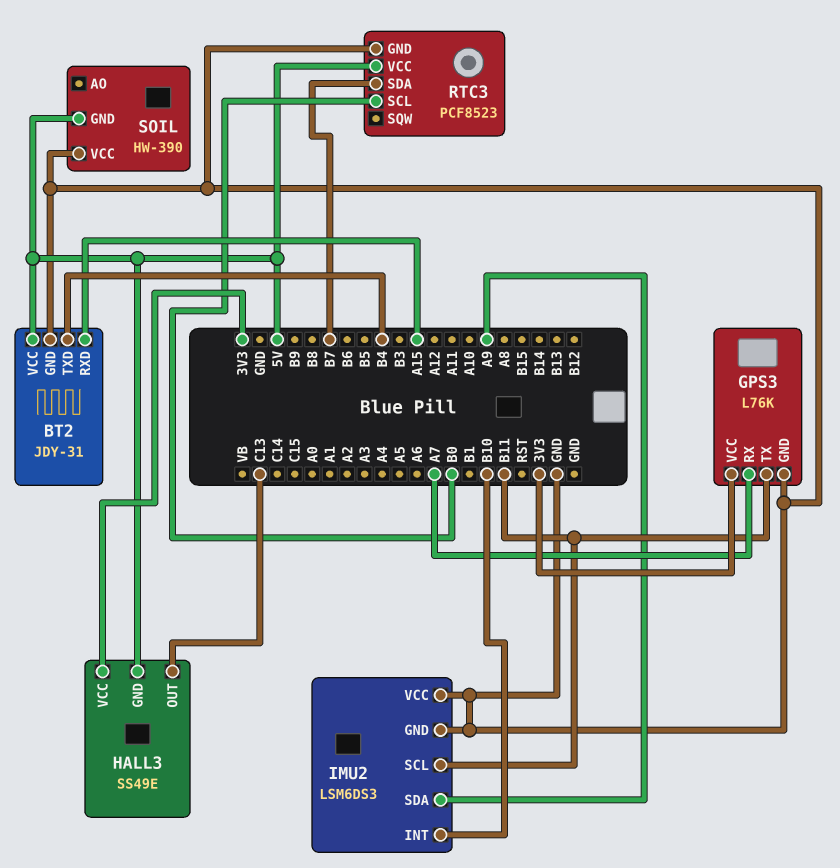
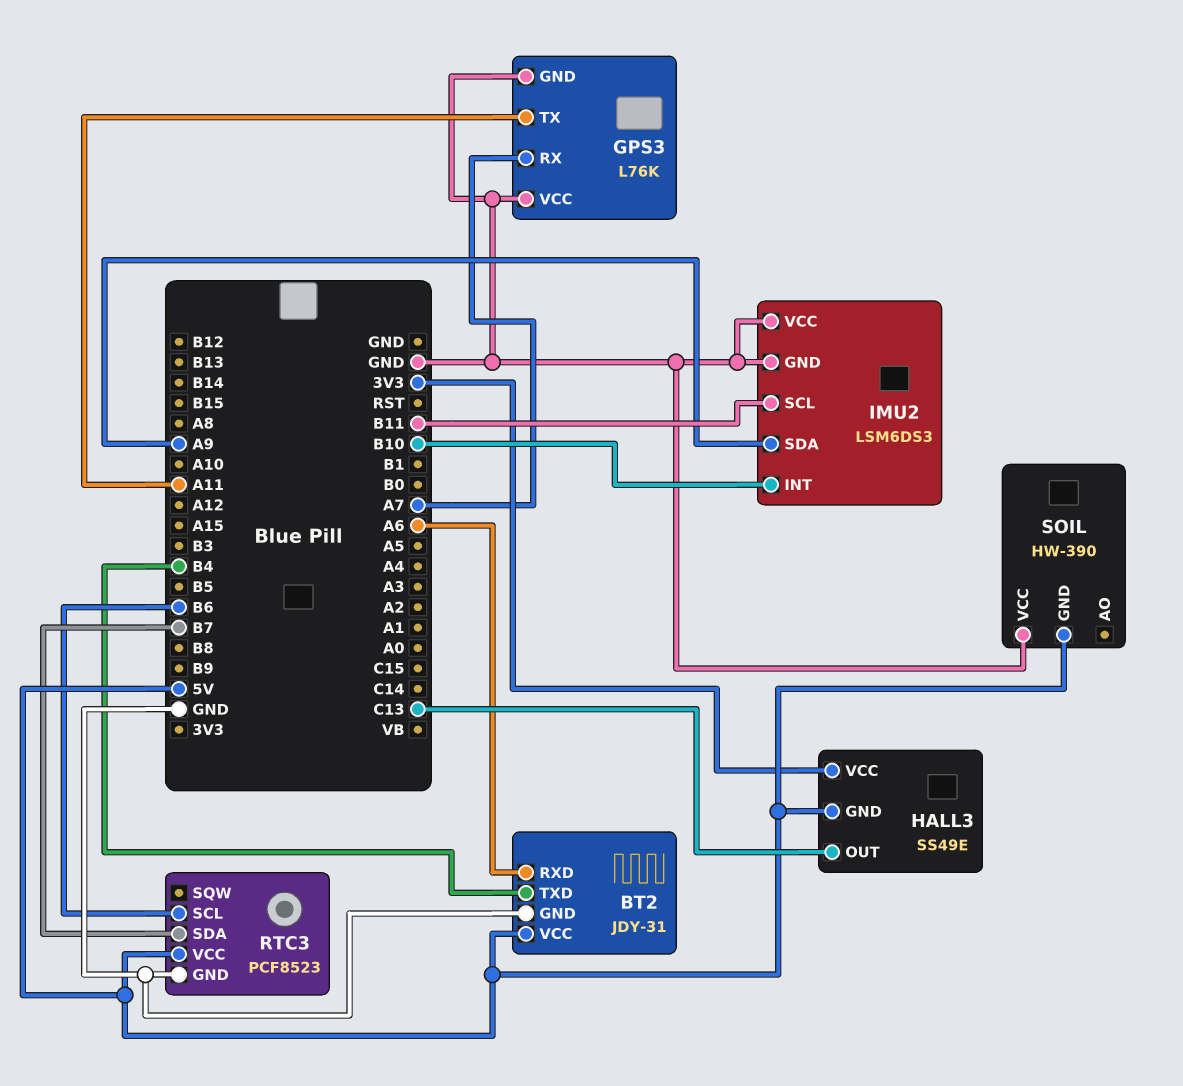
BT2 pin RXD: A15 -> A6
GPS3 pin TX: B11 -> A11
GPS3 pin VCC: 3V3 -> GND
RTC3 pin SCL: B0 -> B6

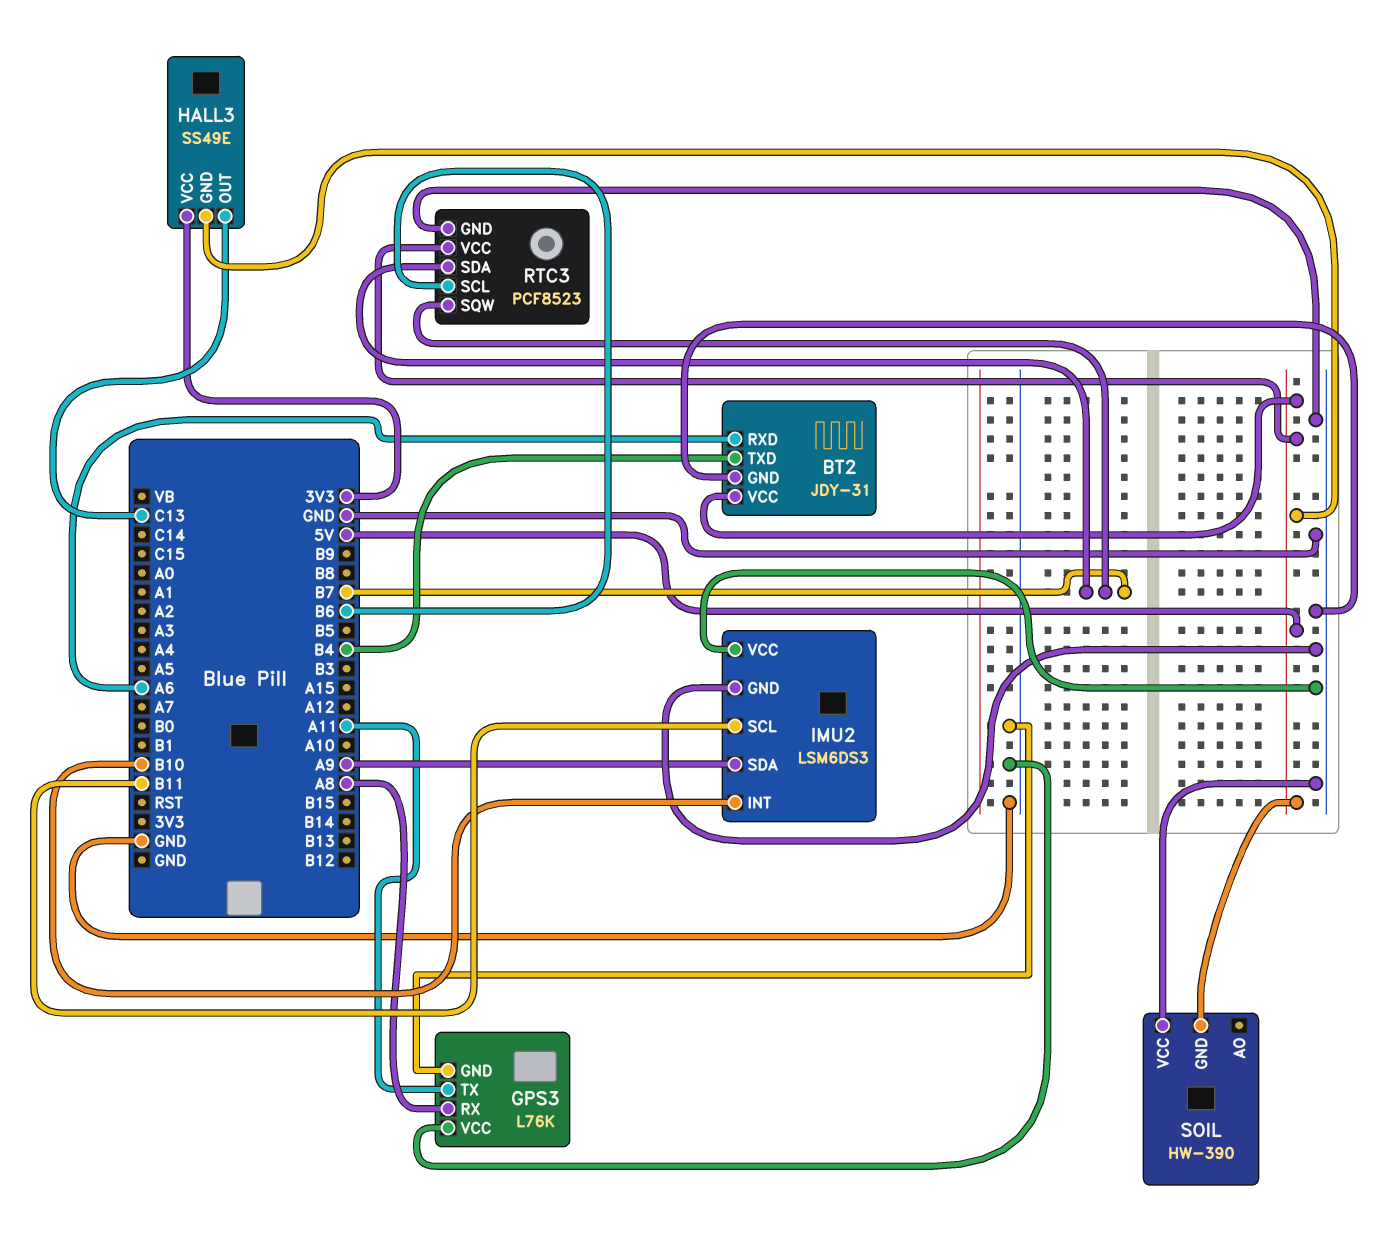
GPS3 pin RX: A7 -> A8
RTC3 pin SQW: none -> B7

